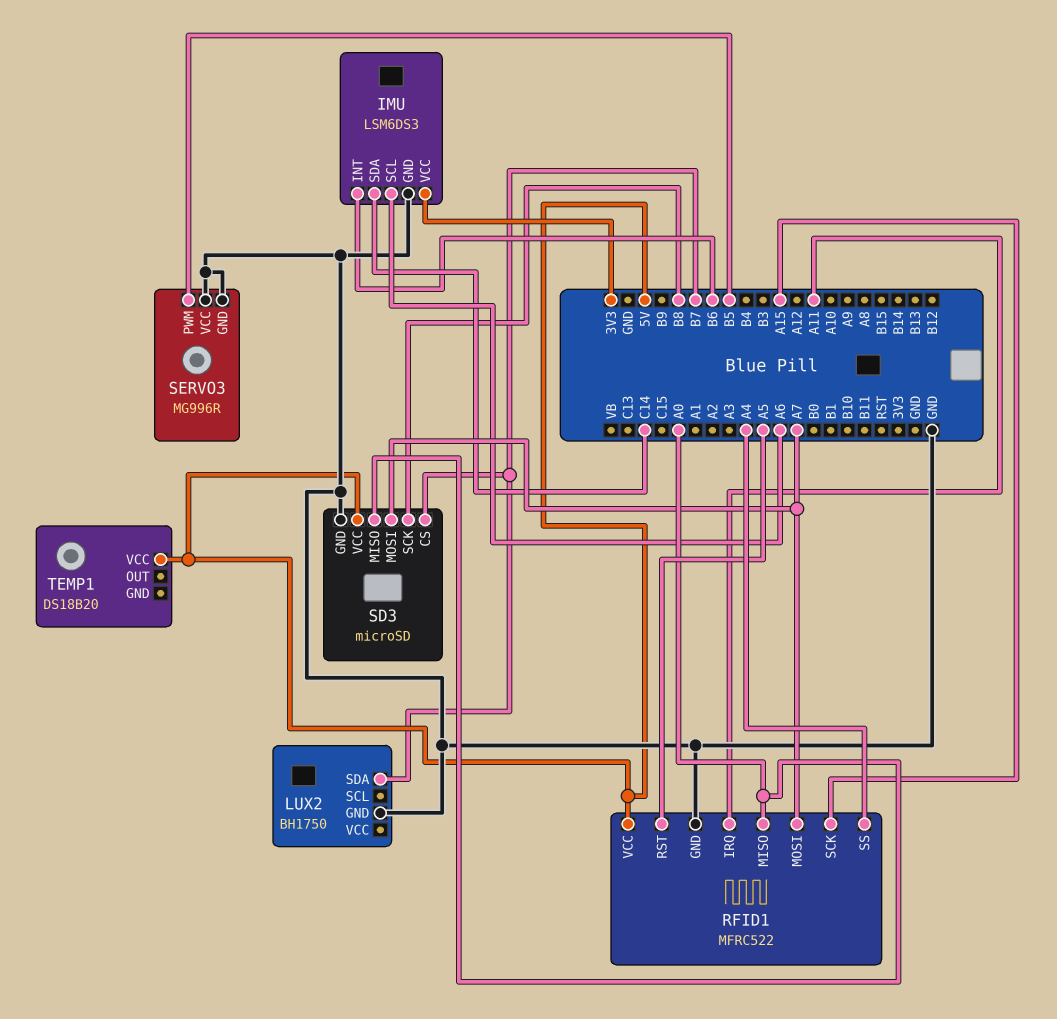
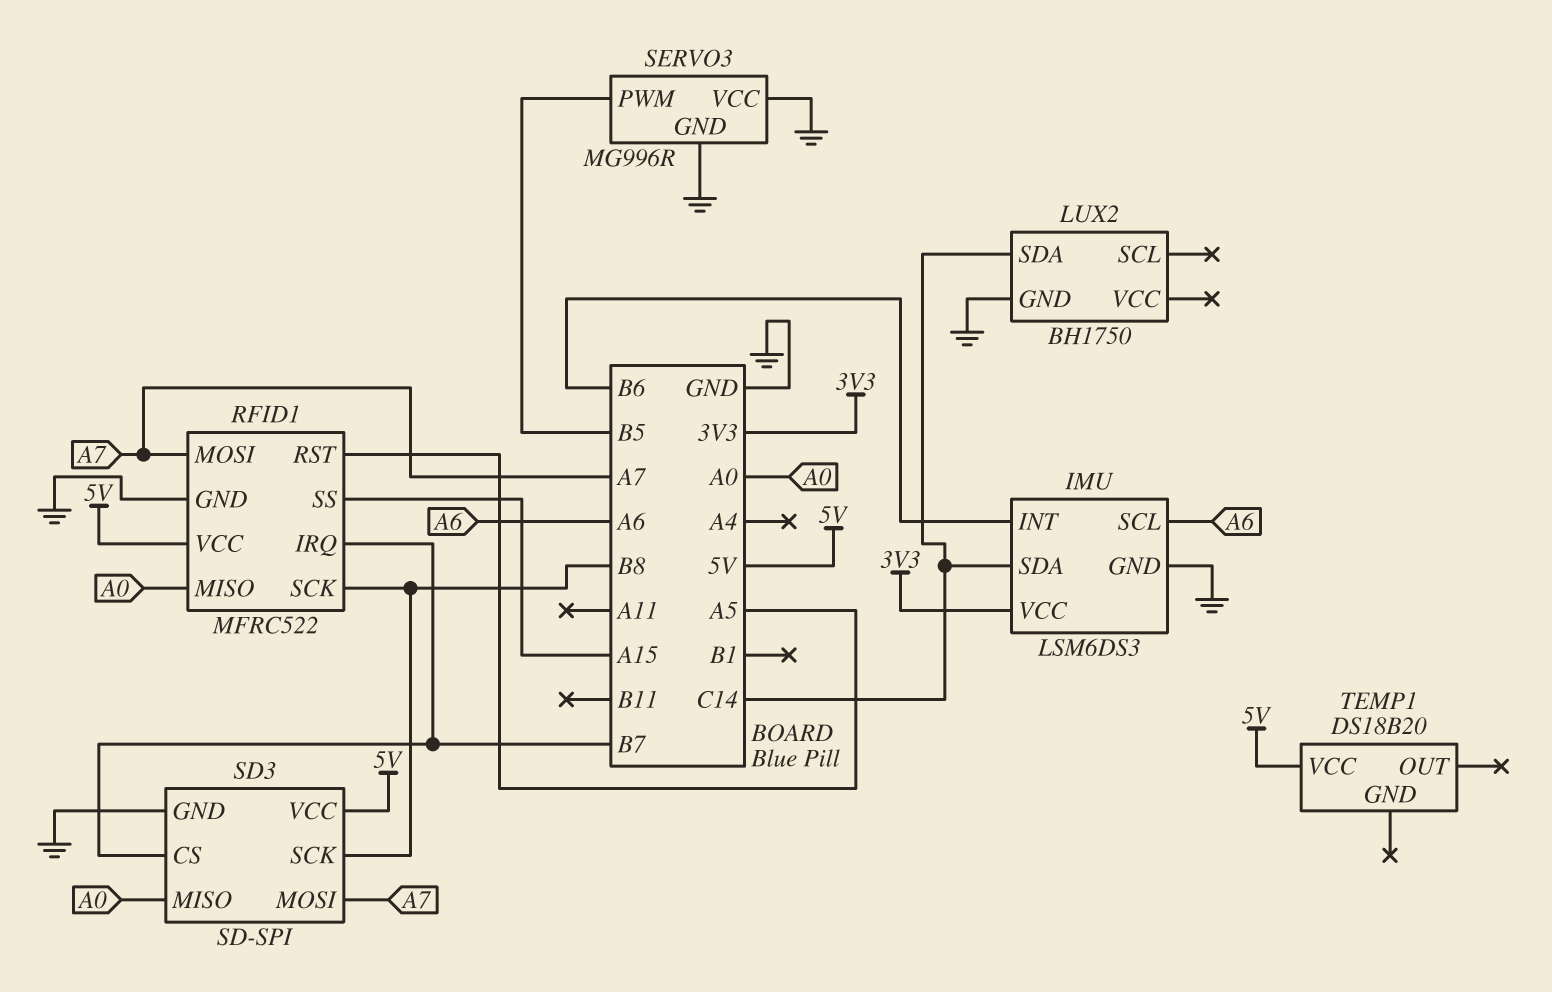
LUX2 pin SDA: B7 -> C14
RFID1 pin IRQ: A11 -> B7
RFID1 pin SCK: A15 -> B8
RFID1 pin SS: A4 -> A15
SD3: microSD -> SD-SPI

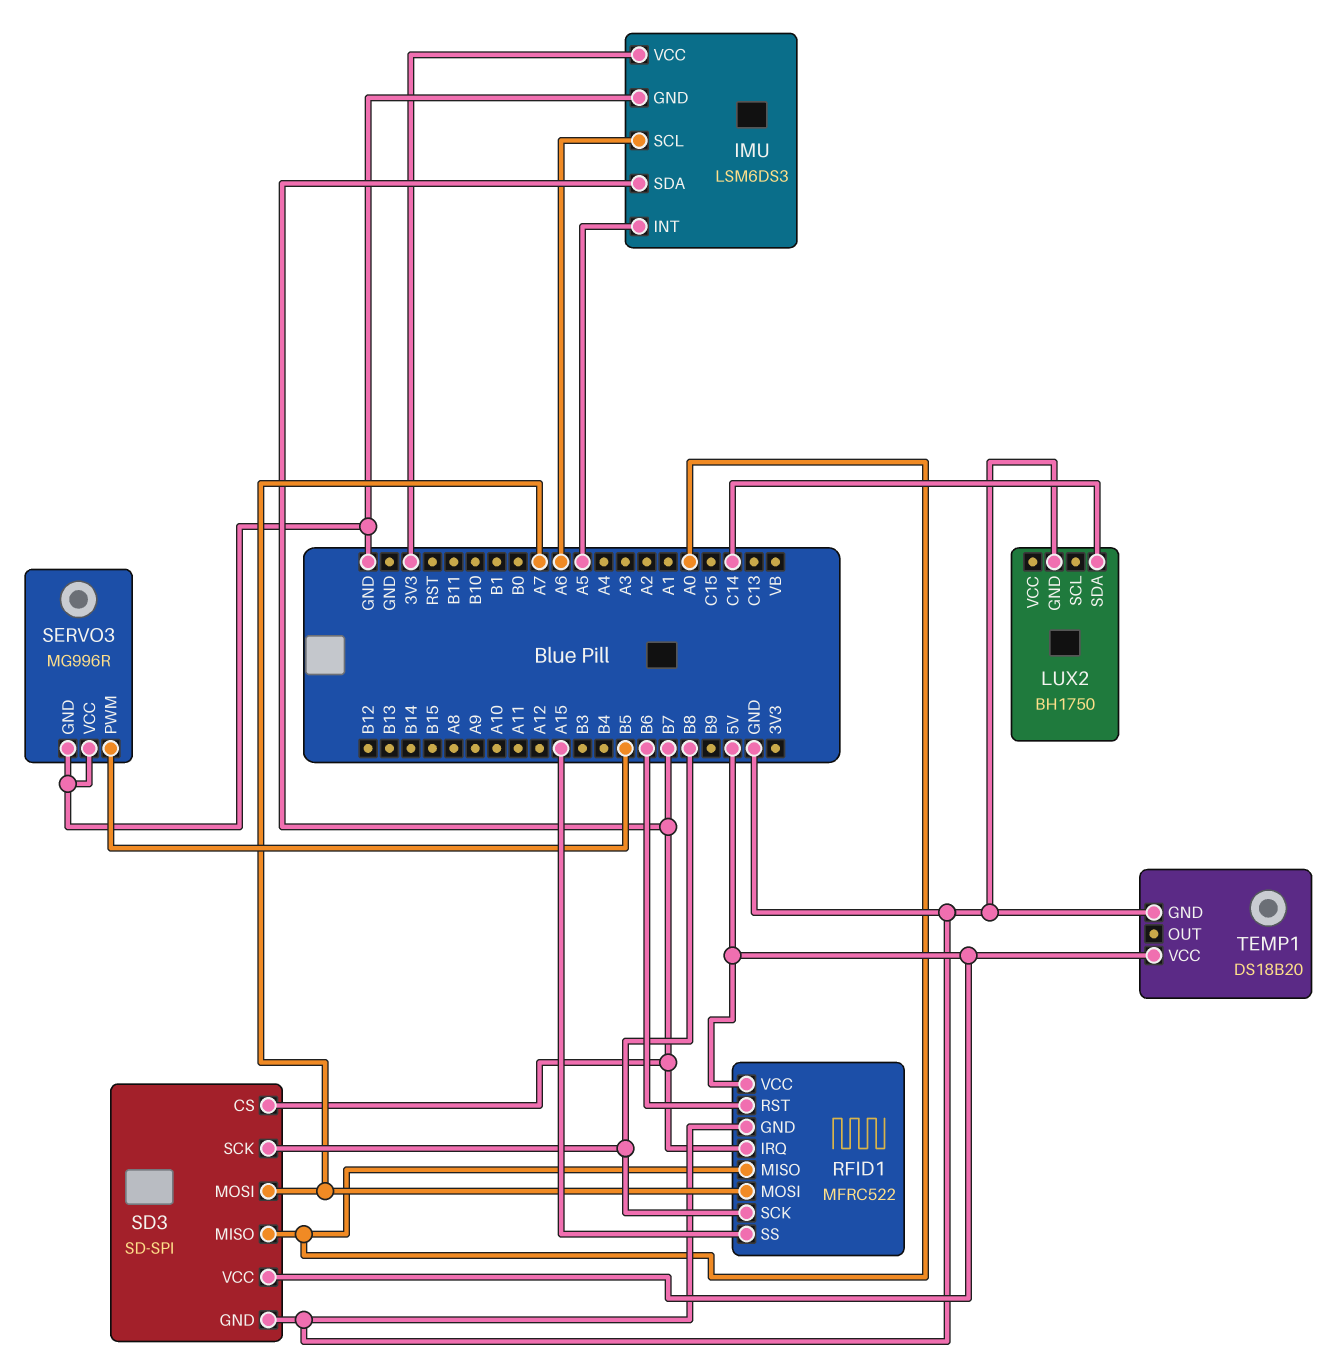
IMU pin INT: B6 -> A5
IMU pin SDA: C14 -> B7
RFID1 pin RST: A5 -> B6
TEMP1 pin GND: none -> GND

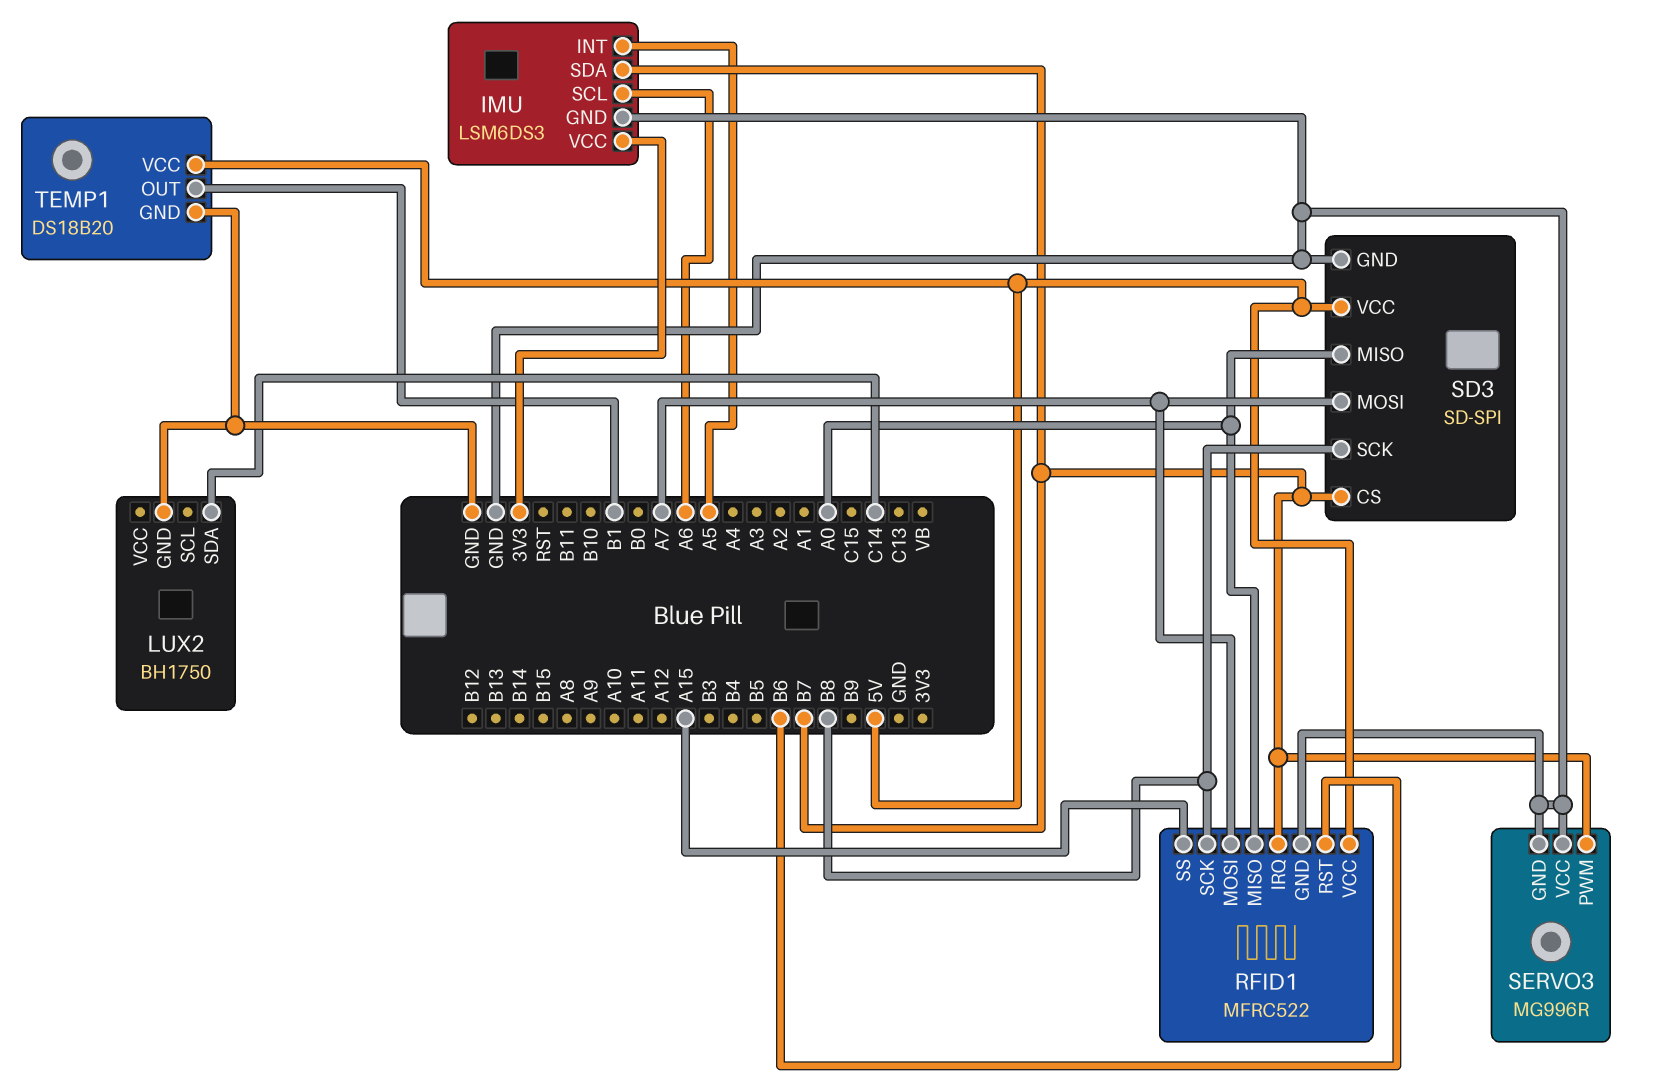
SERVO3 pin PWM: B5 -> B7
TEMP1 pin OUT: none -> B1

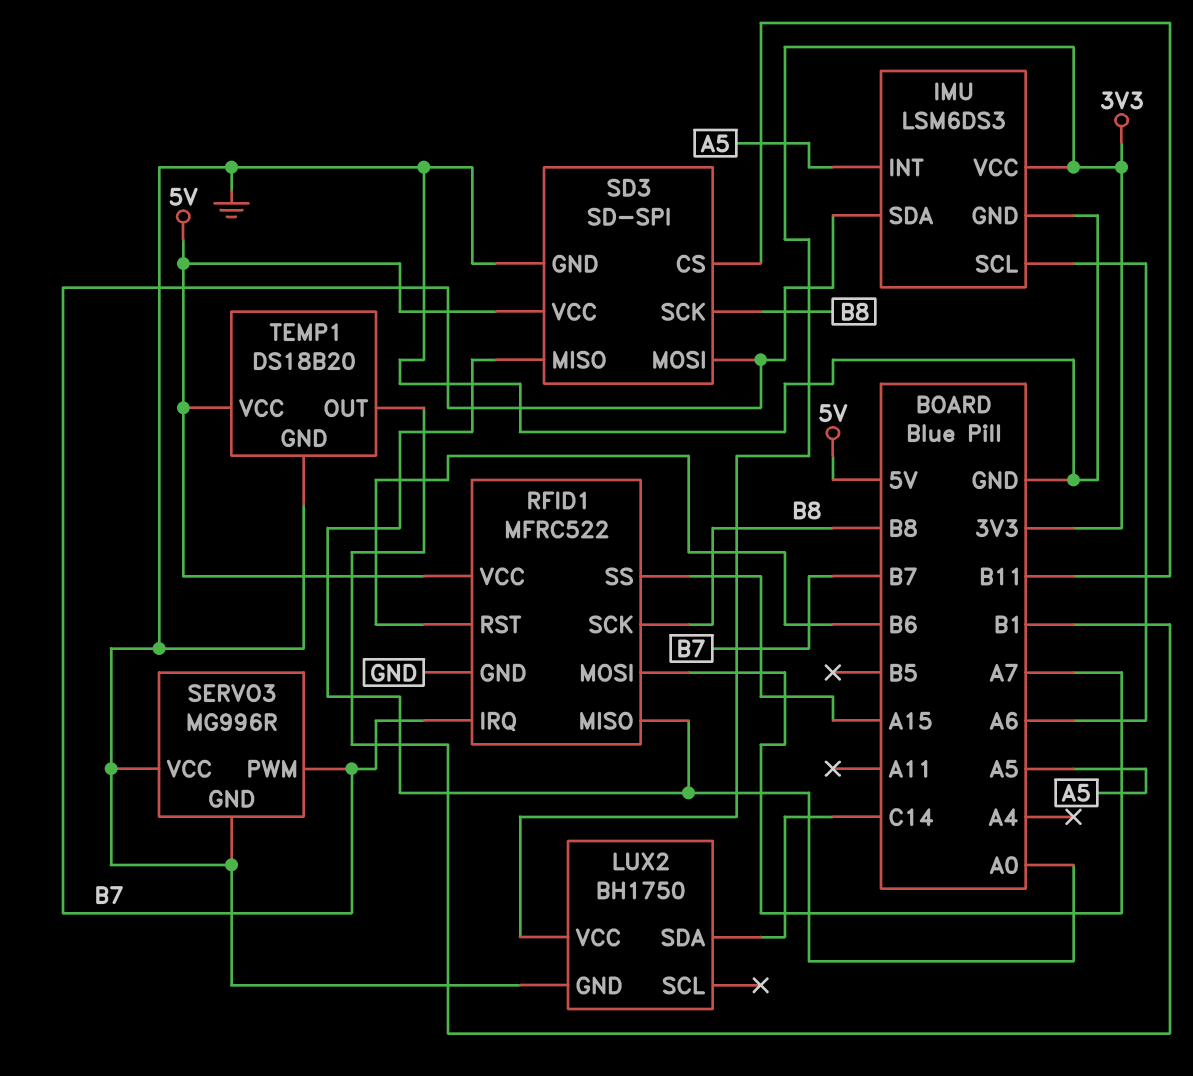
LUX2 pin VCC: none -> 3V3
SD3 pin CS: B7 -> B11
SD3 pin MOSI: A7 -> B7

